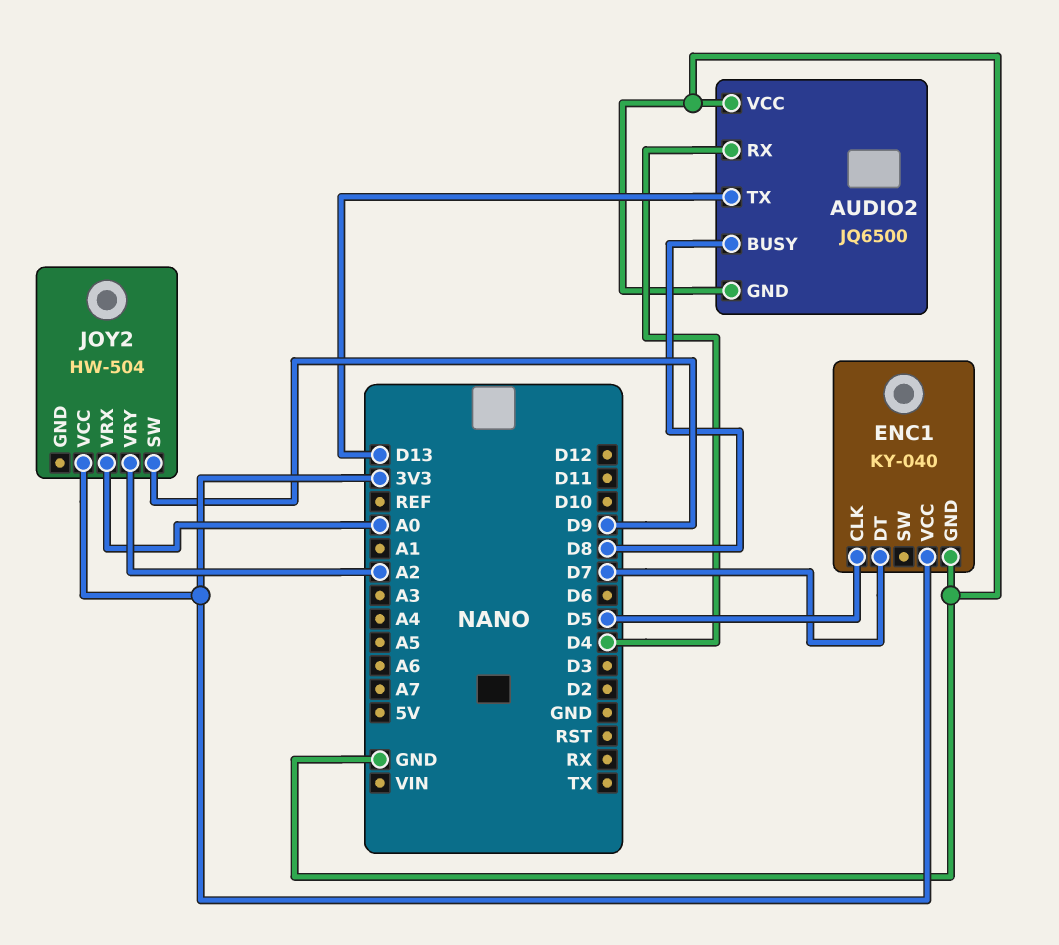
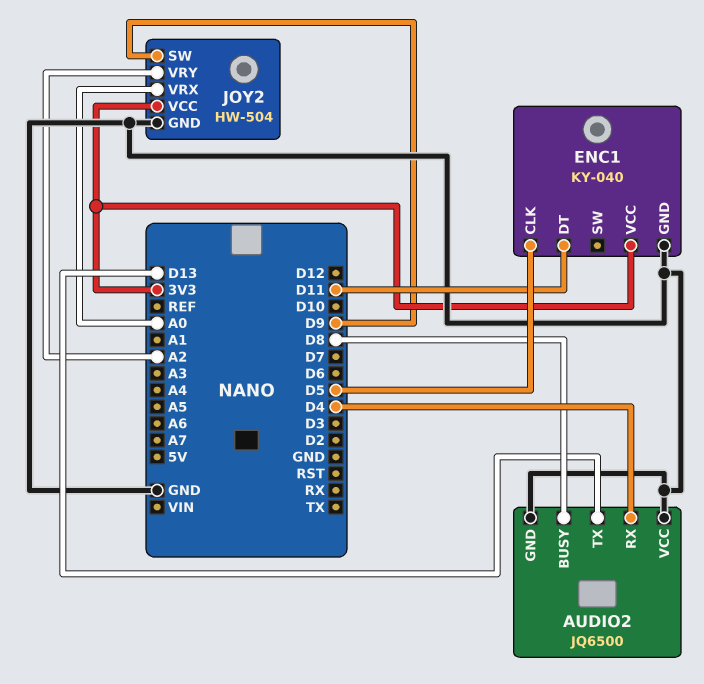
ENC1 pin DT: D7 -> D11
JOY2 pin GND: none -> GND

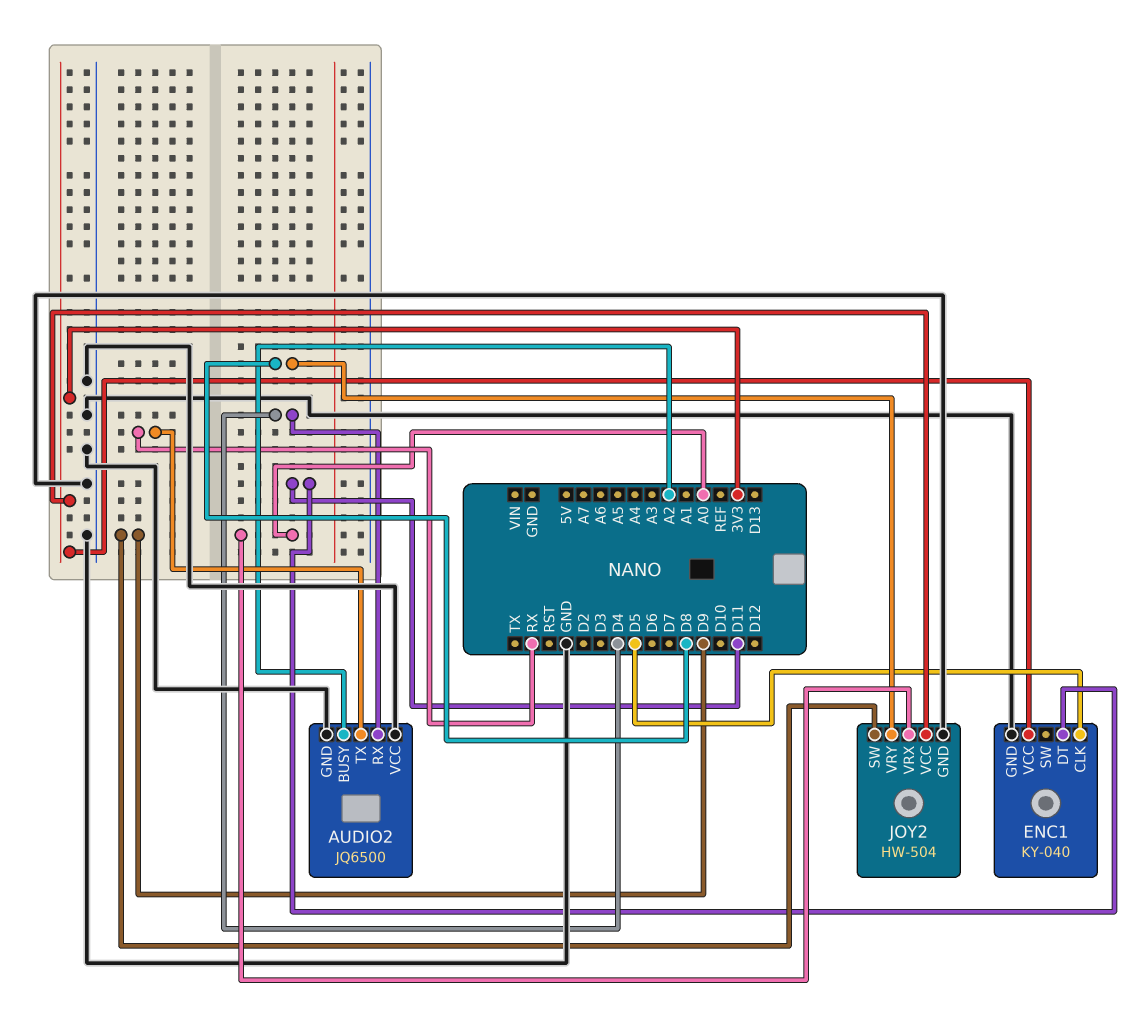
AUDIO2 pin BUSY: D8 -> A2
AUDIO2 pin TX: D13 -> RX
JOY2 pin VRY: A2 -> D8

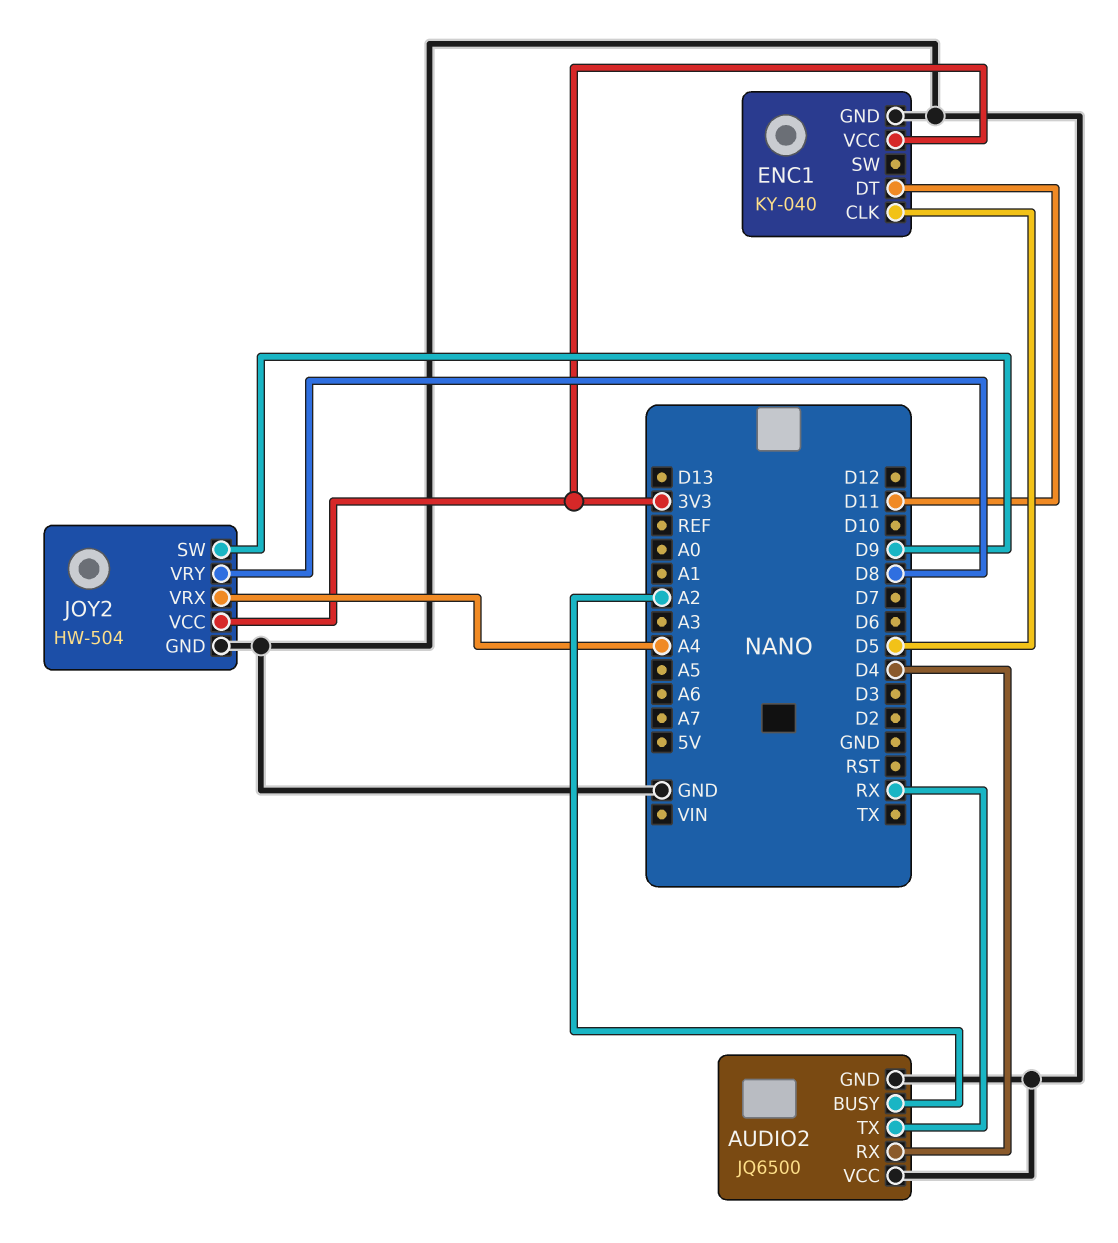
JOY2 pin VRX: A0 -> A4

